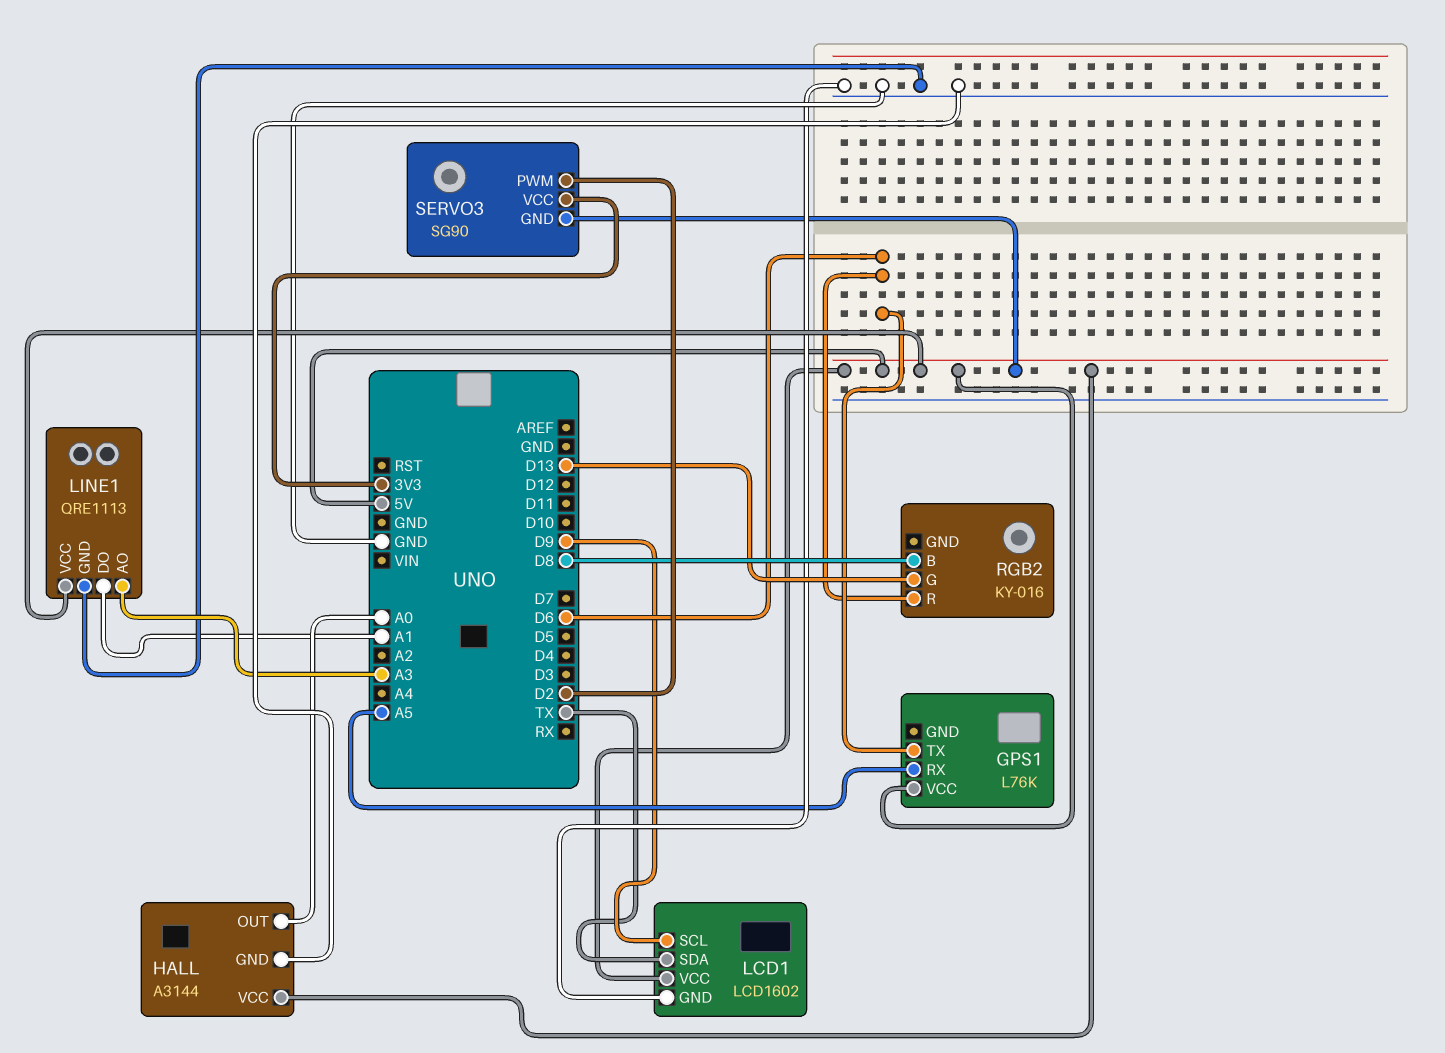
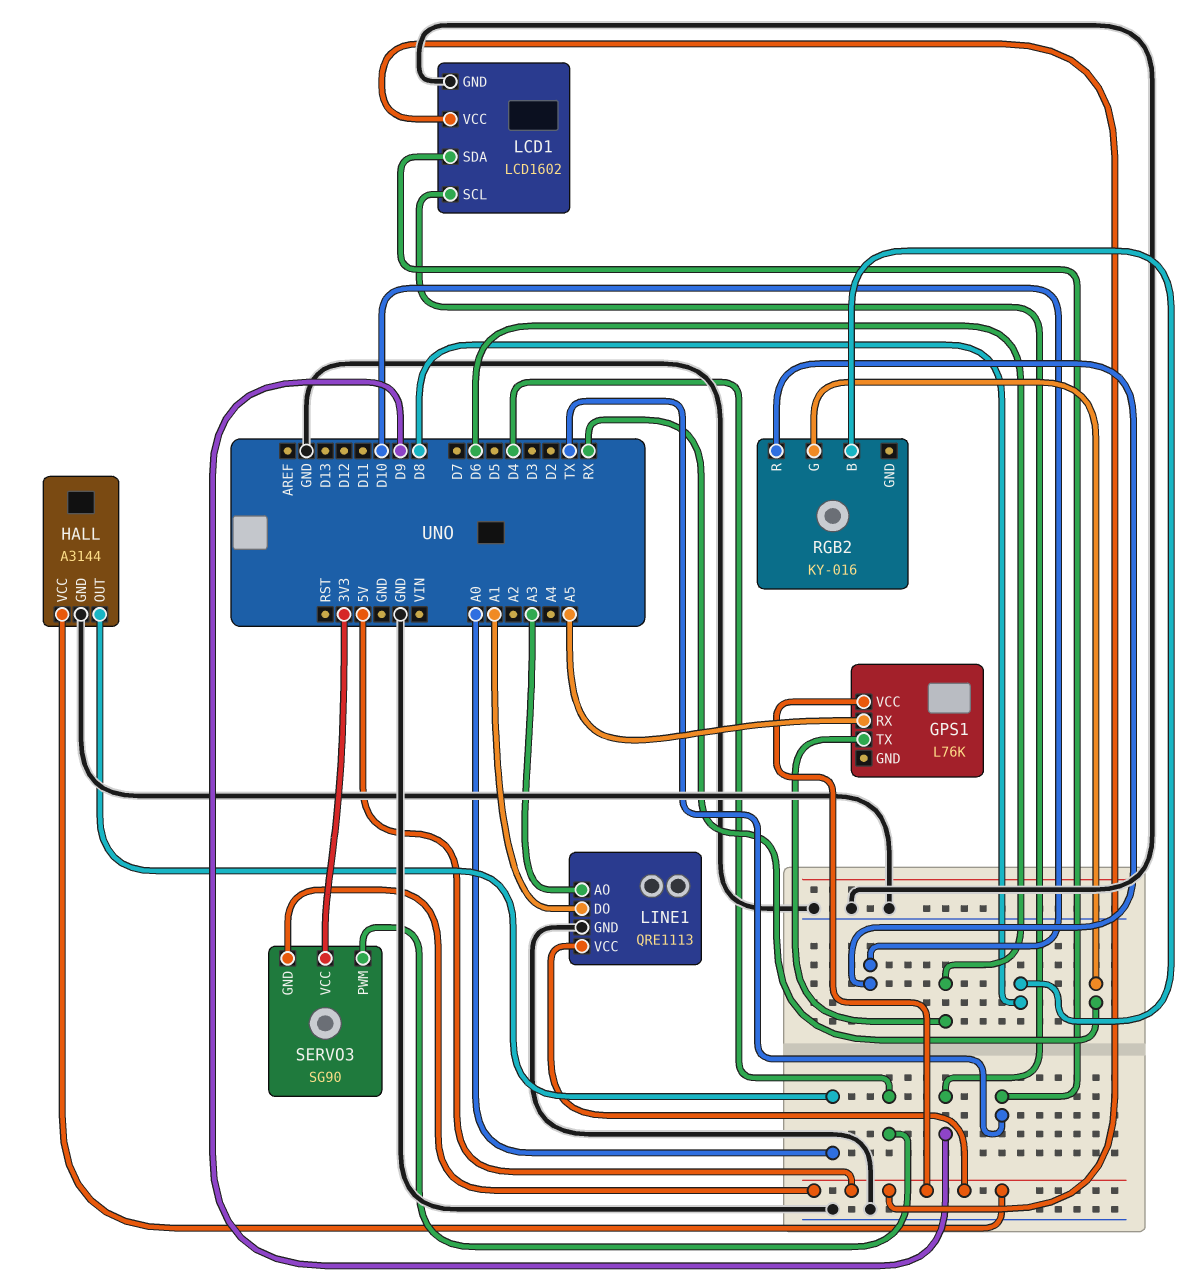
RGB2 pin G: D13 -> RX
RGB2 pin R: D6 -> D10
SERVO3 pin PWM: D2 -> D4

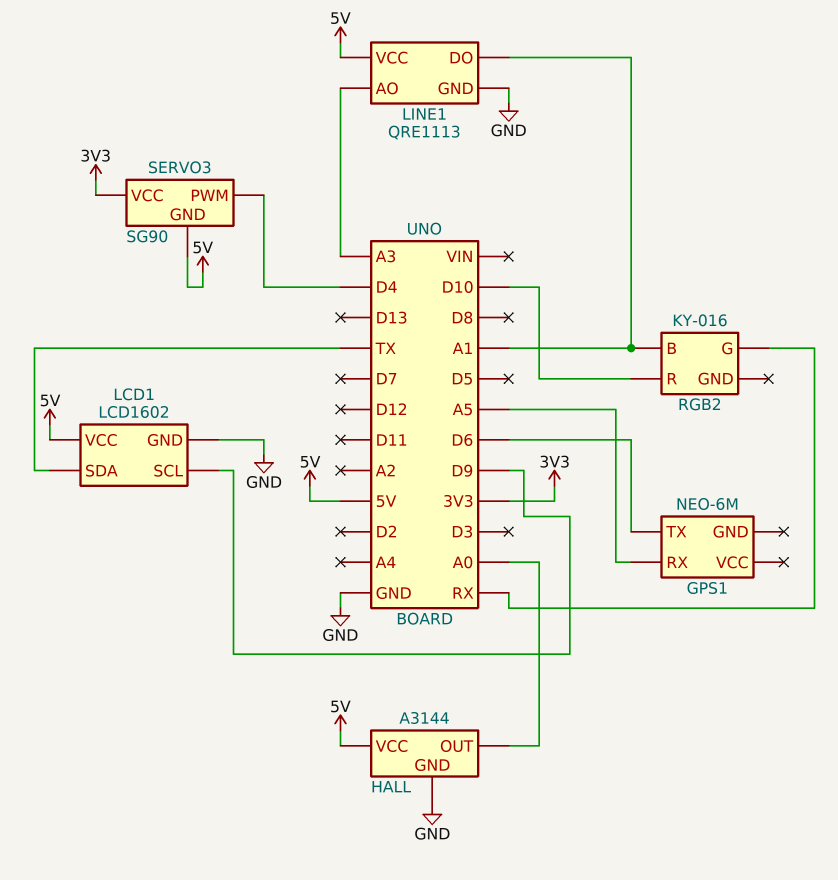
GPS1: L76K -> NEO-6M
GPS1 pin VCC: 5V -> none
RGB2 pin B: D8 -> A1

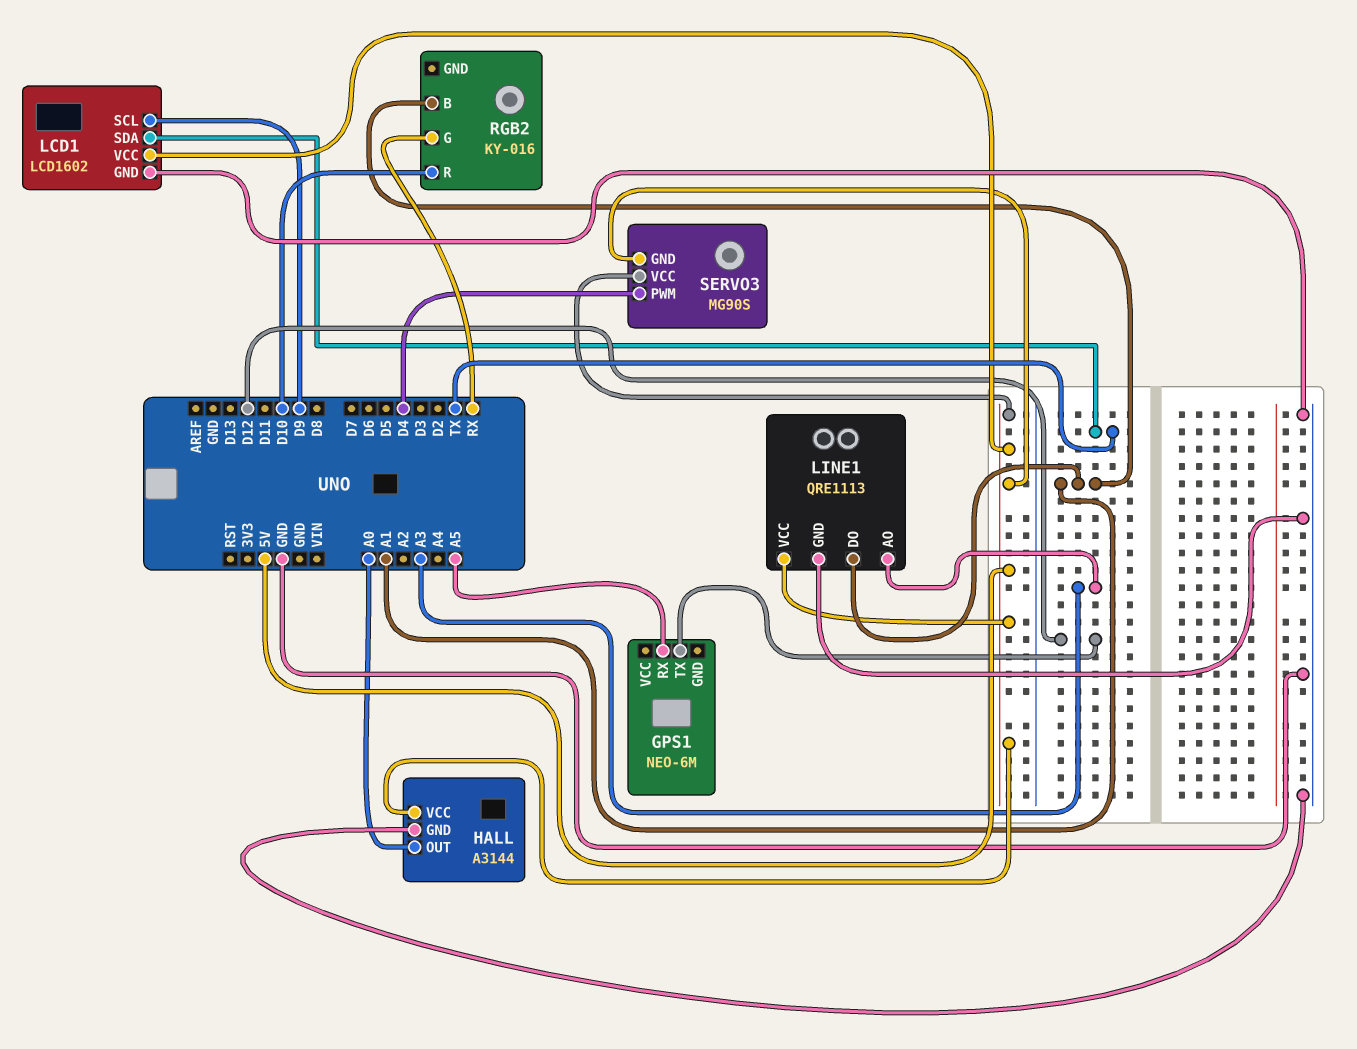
GPS1 pin TX: D6 -> D12
SERVO3: SG90 -> MG90S
SERVO3 pin VCC: 3V3 -> 5V

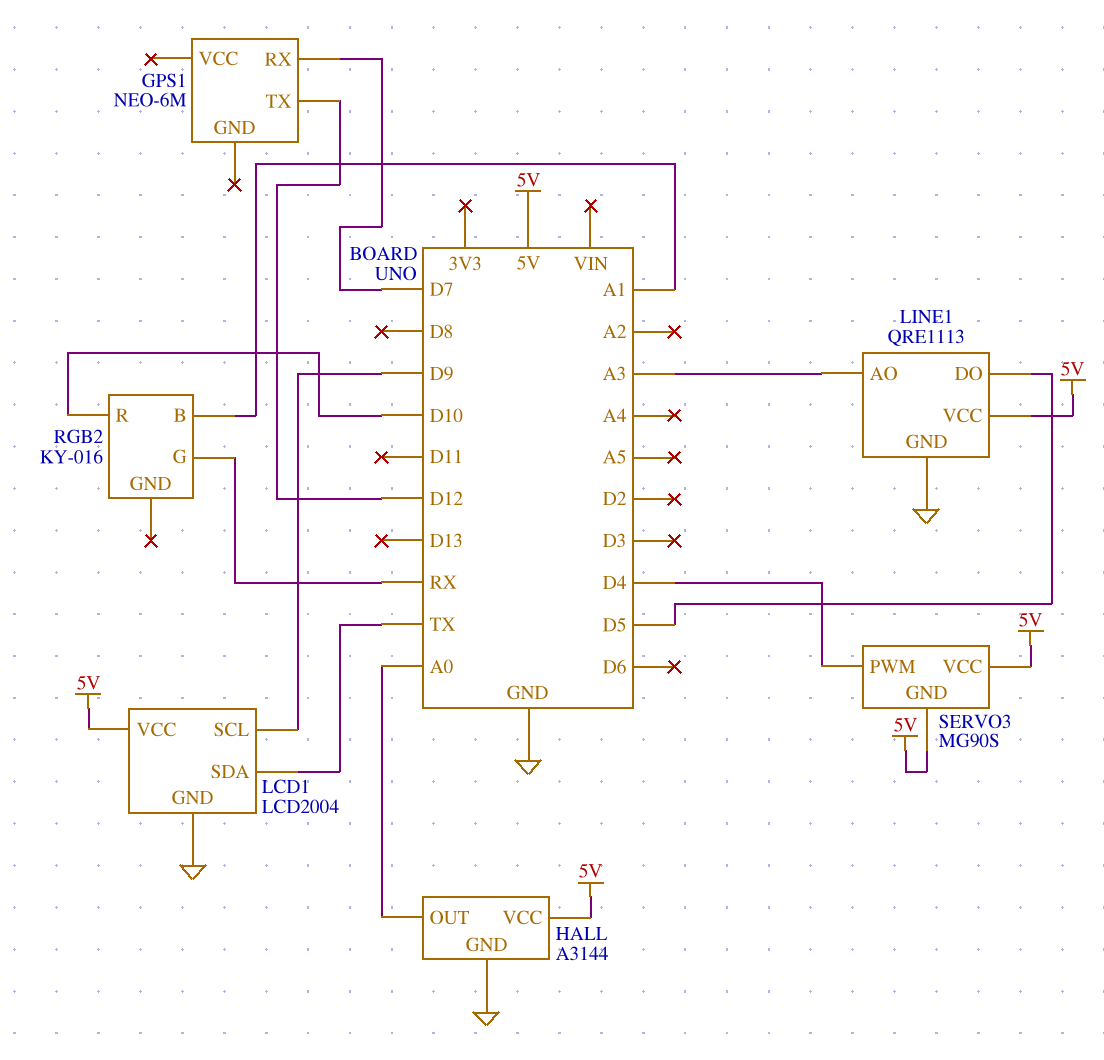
GPS1 pin RX: A5 -> D7
LCD1: LCD1602 -> LCD2004
LINE1 pin DO: A1 -> D5

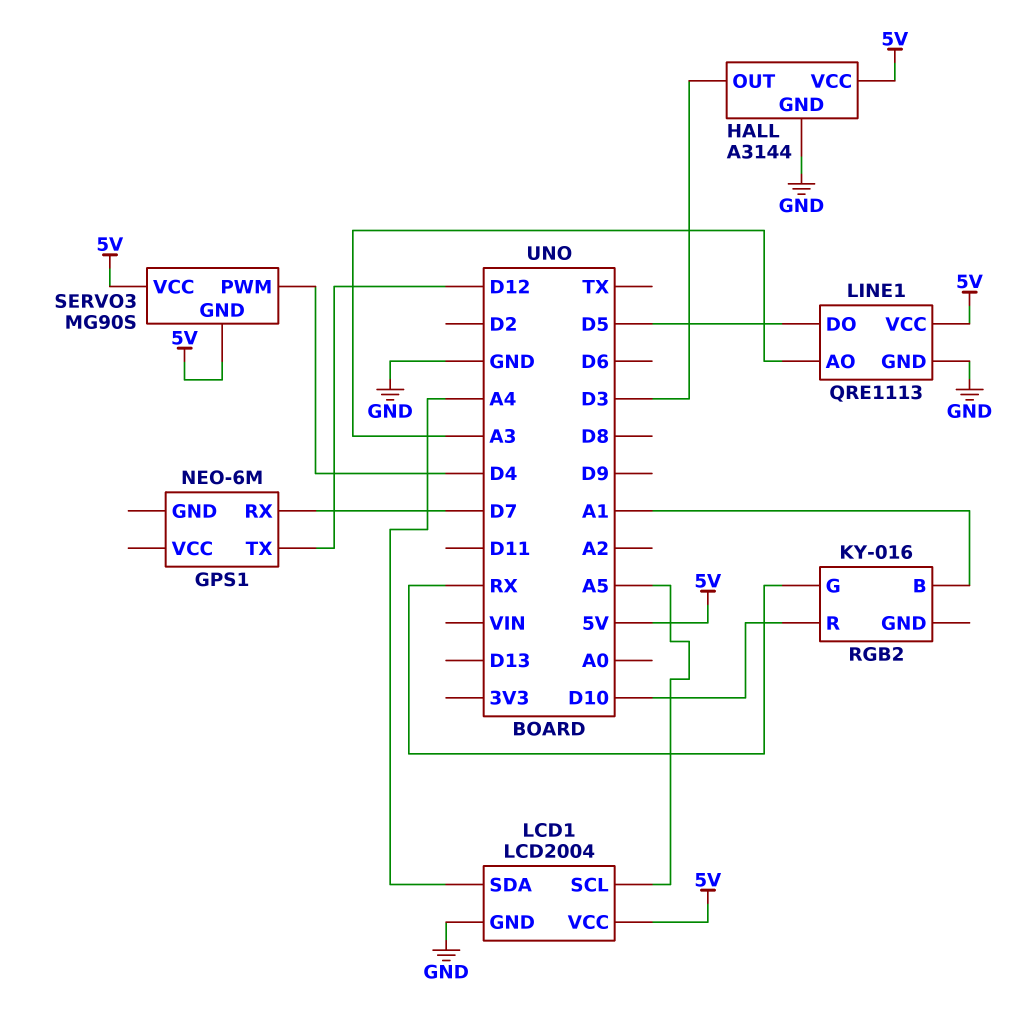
HALL pin OUT: A0 -> D3
LCD1 pin SCL: D9 -> A5
LCD1 pin SDA: TX -> A4

